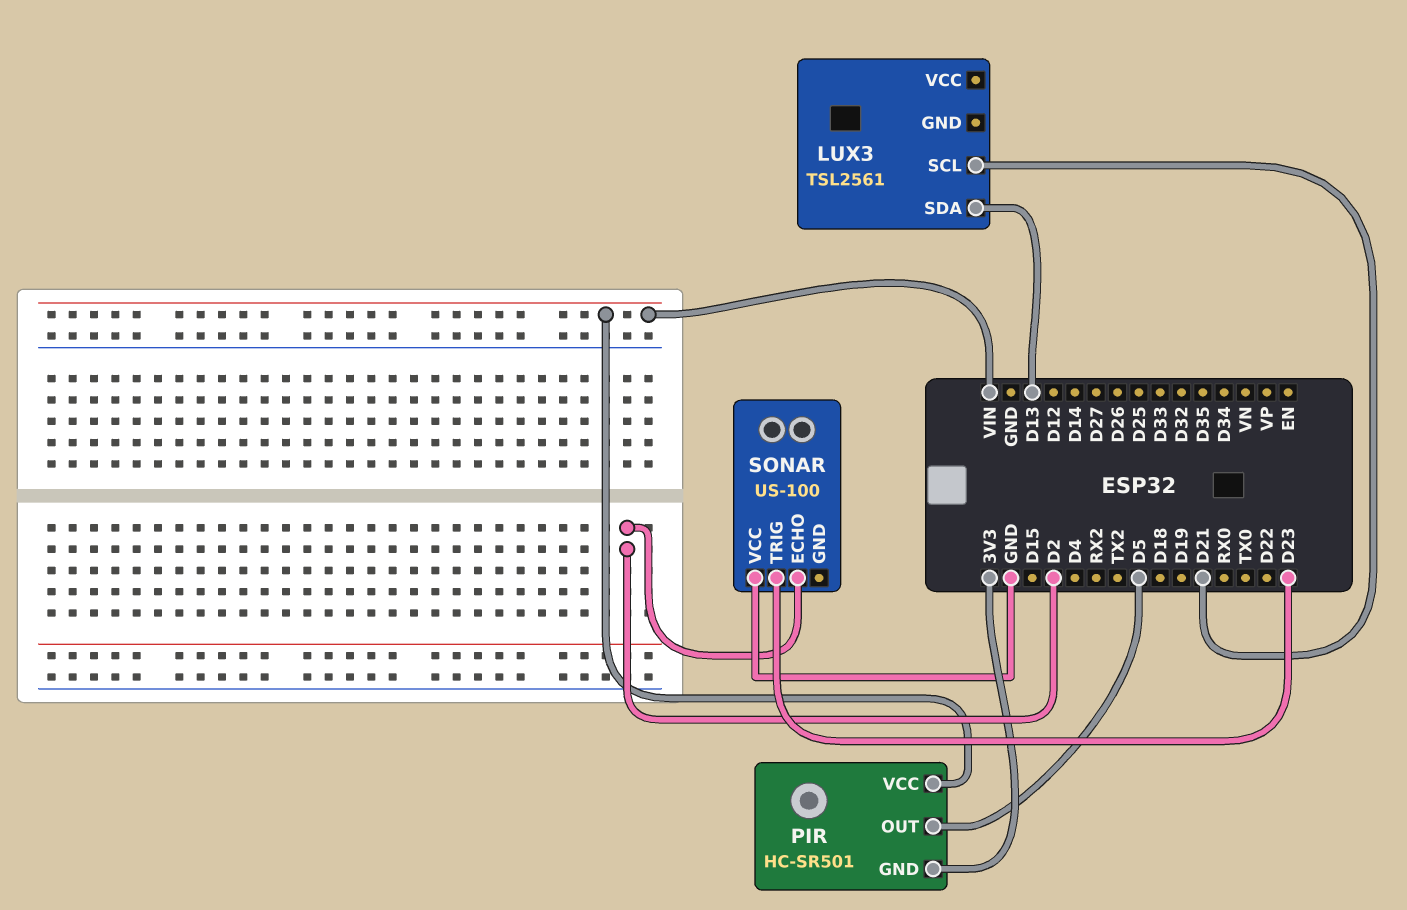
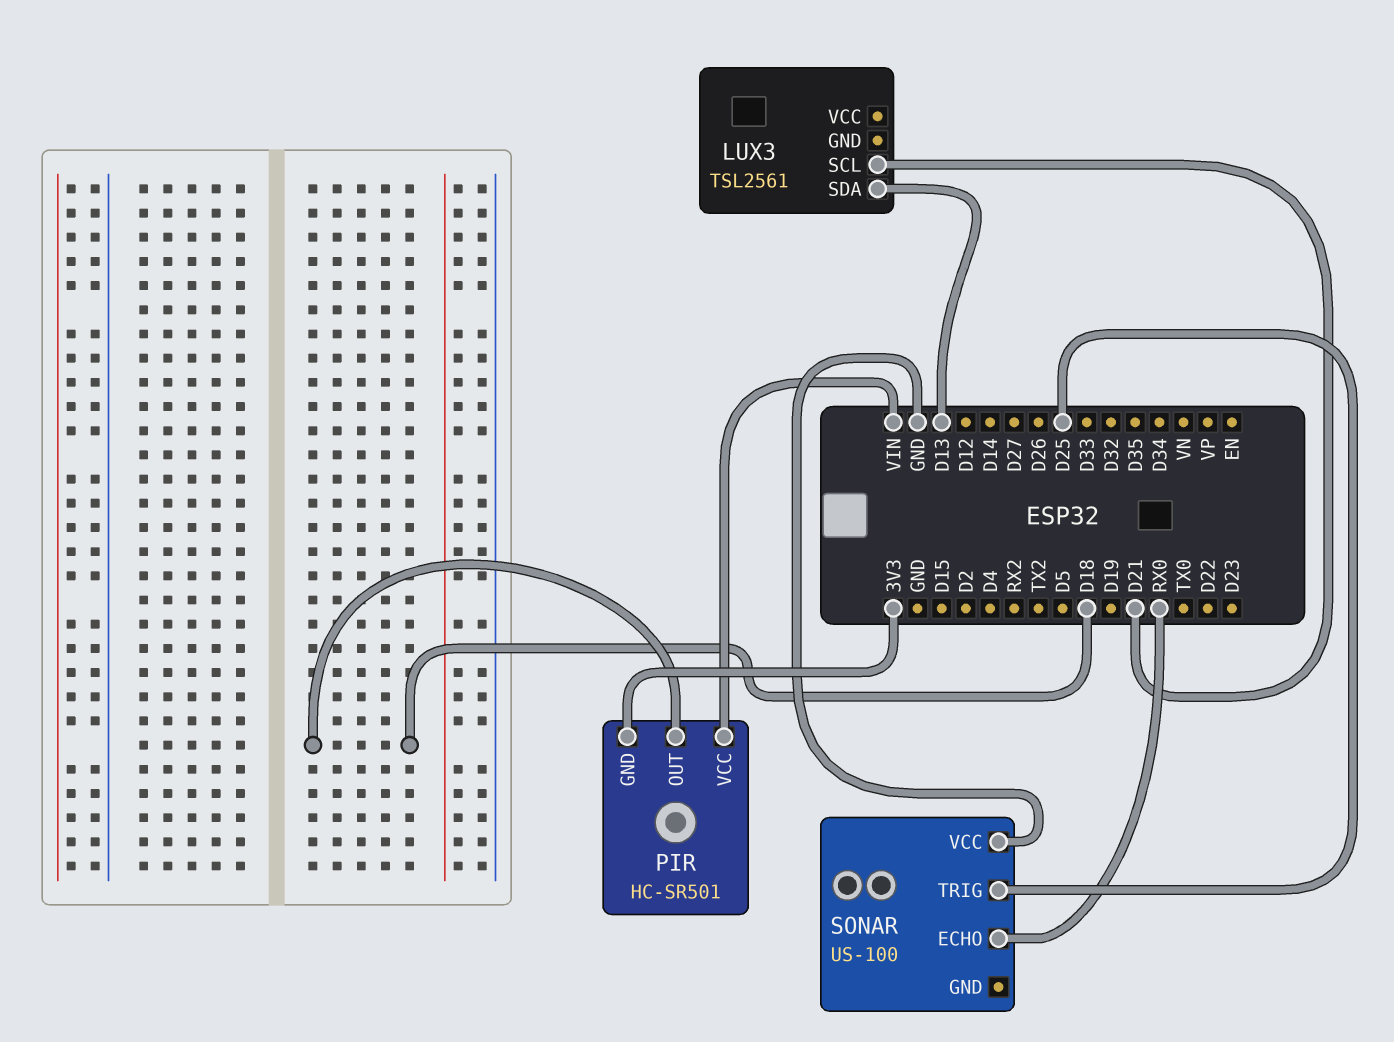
PIR pin OUT: D5 -> D18
SONAR pin ECHO: D2 -> RX0
SONAR pin TRIG: D23 -> D25

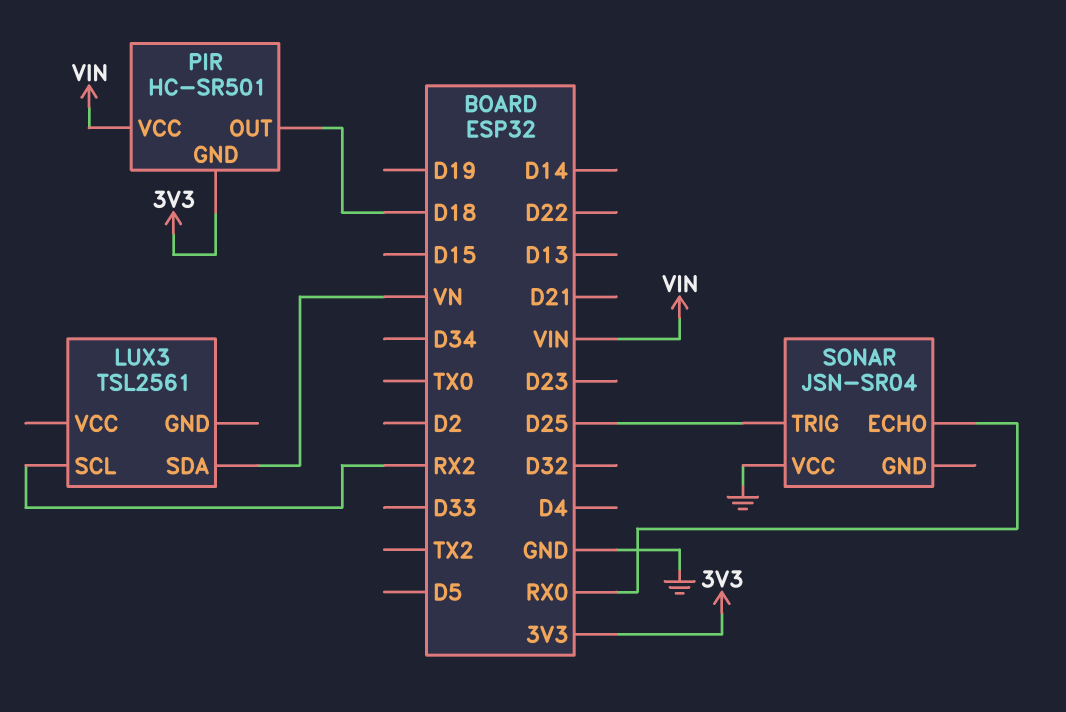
LUX3 pin SCL: D21 -> RX2
LUX3 pin SDA: D13 -> VN
SONAR: US-100 -> JSN-SR04

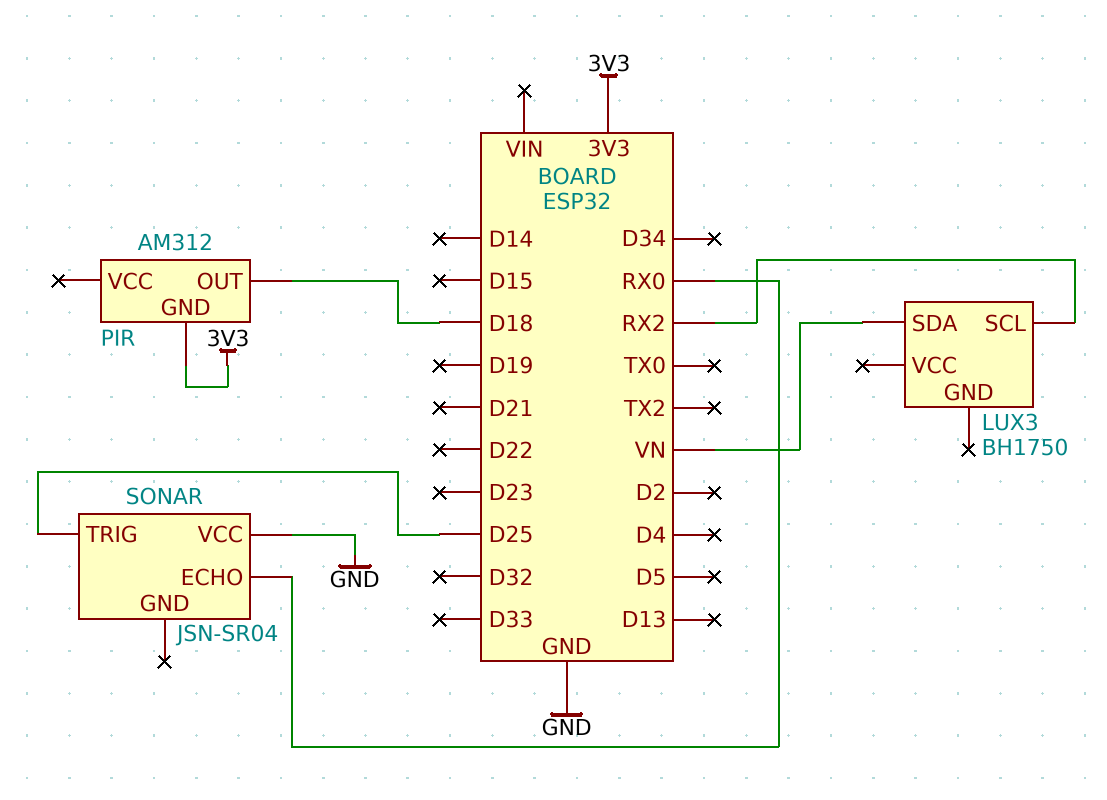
LUX3: TSL2561 -> BH1750
PIR: HC-SR501 -> AM312
PIR pin VCC: VIN -> none

